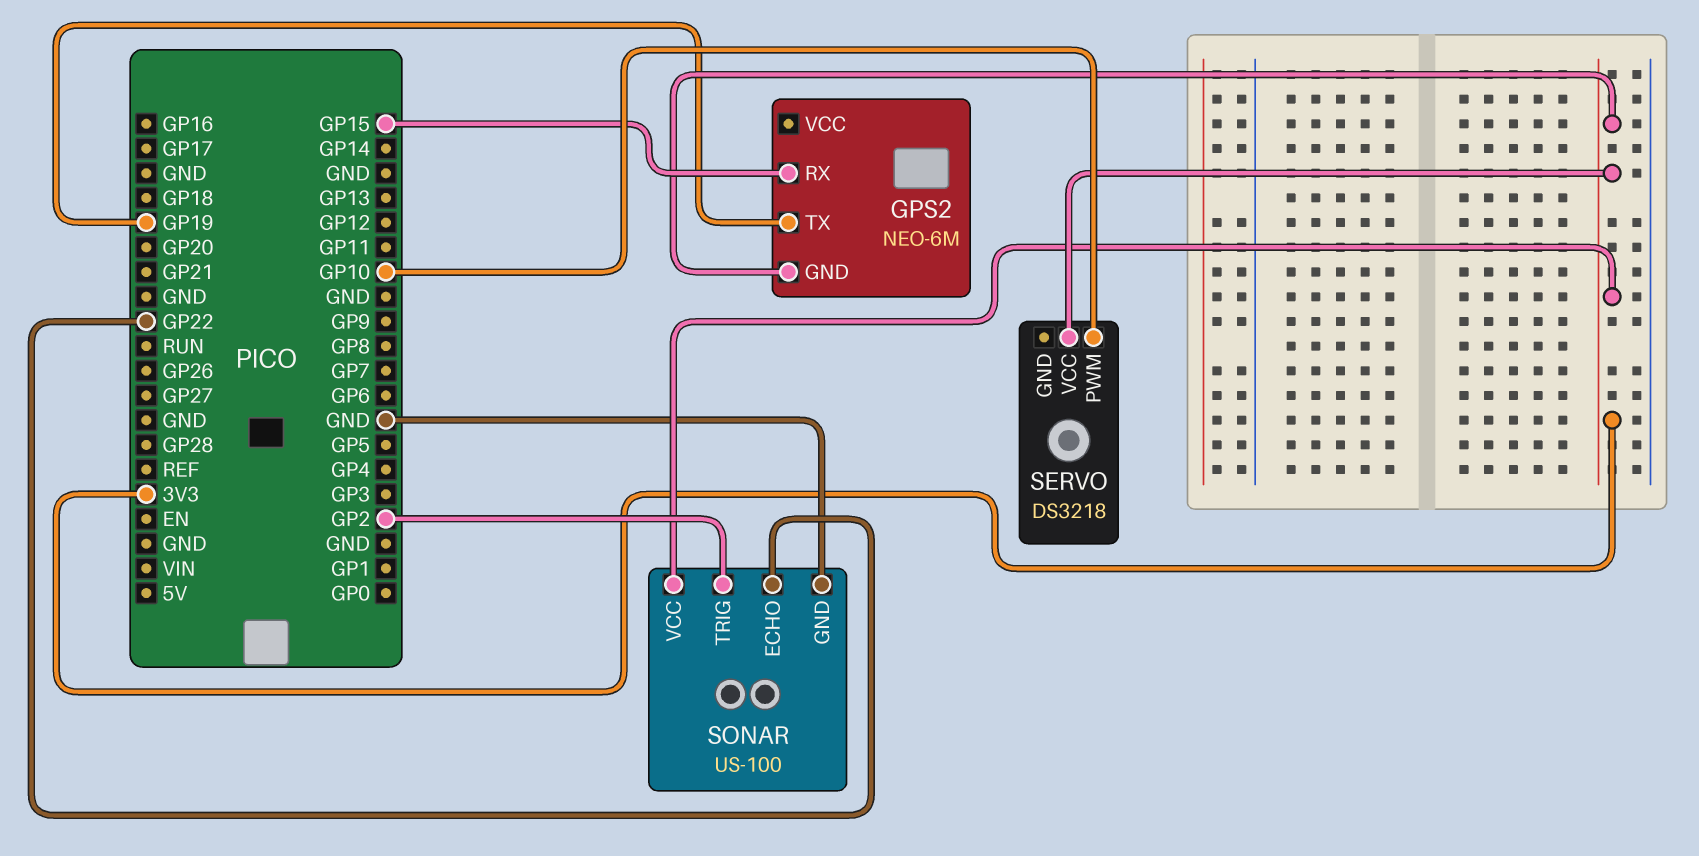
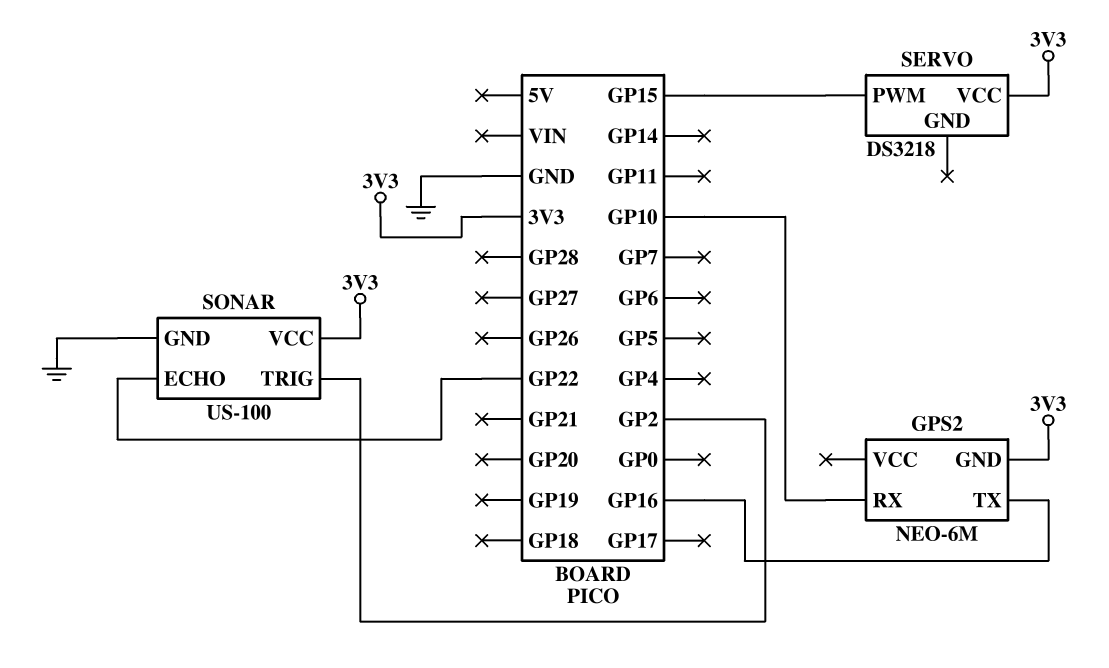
GPS2 pin RX: GP15 -> GP10
GPS2 pin TX: GP19 -> GP16
SERVO pin PWM: GP10 -> GP15

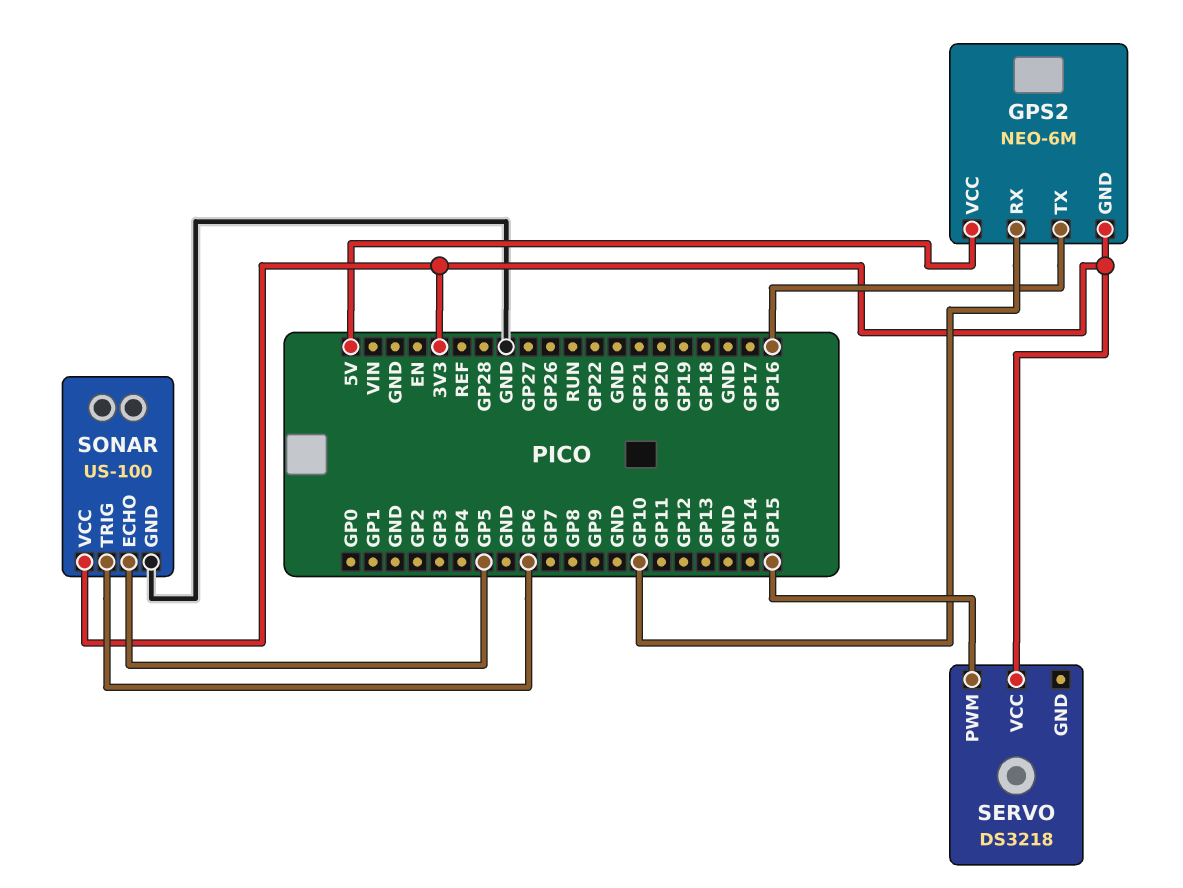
GPS2 pin VCC: none -> 5V
SONAR pin ECHO: GP22 -> GP5
SONAR pin TRIG: GP2 -> GP6

